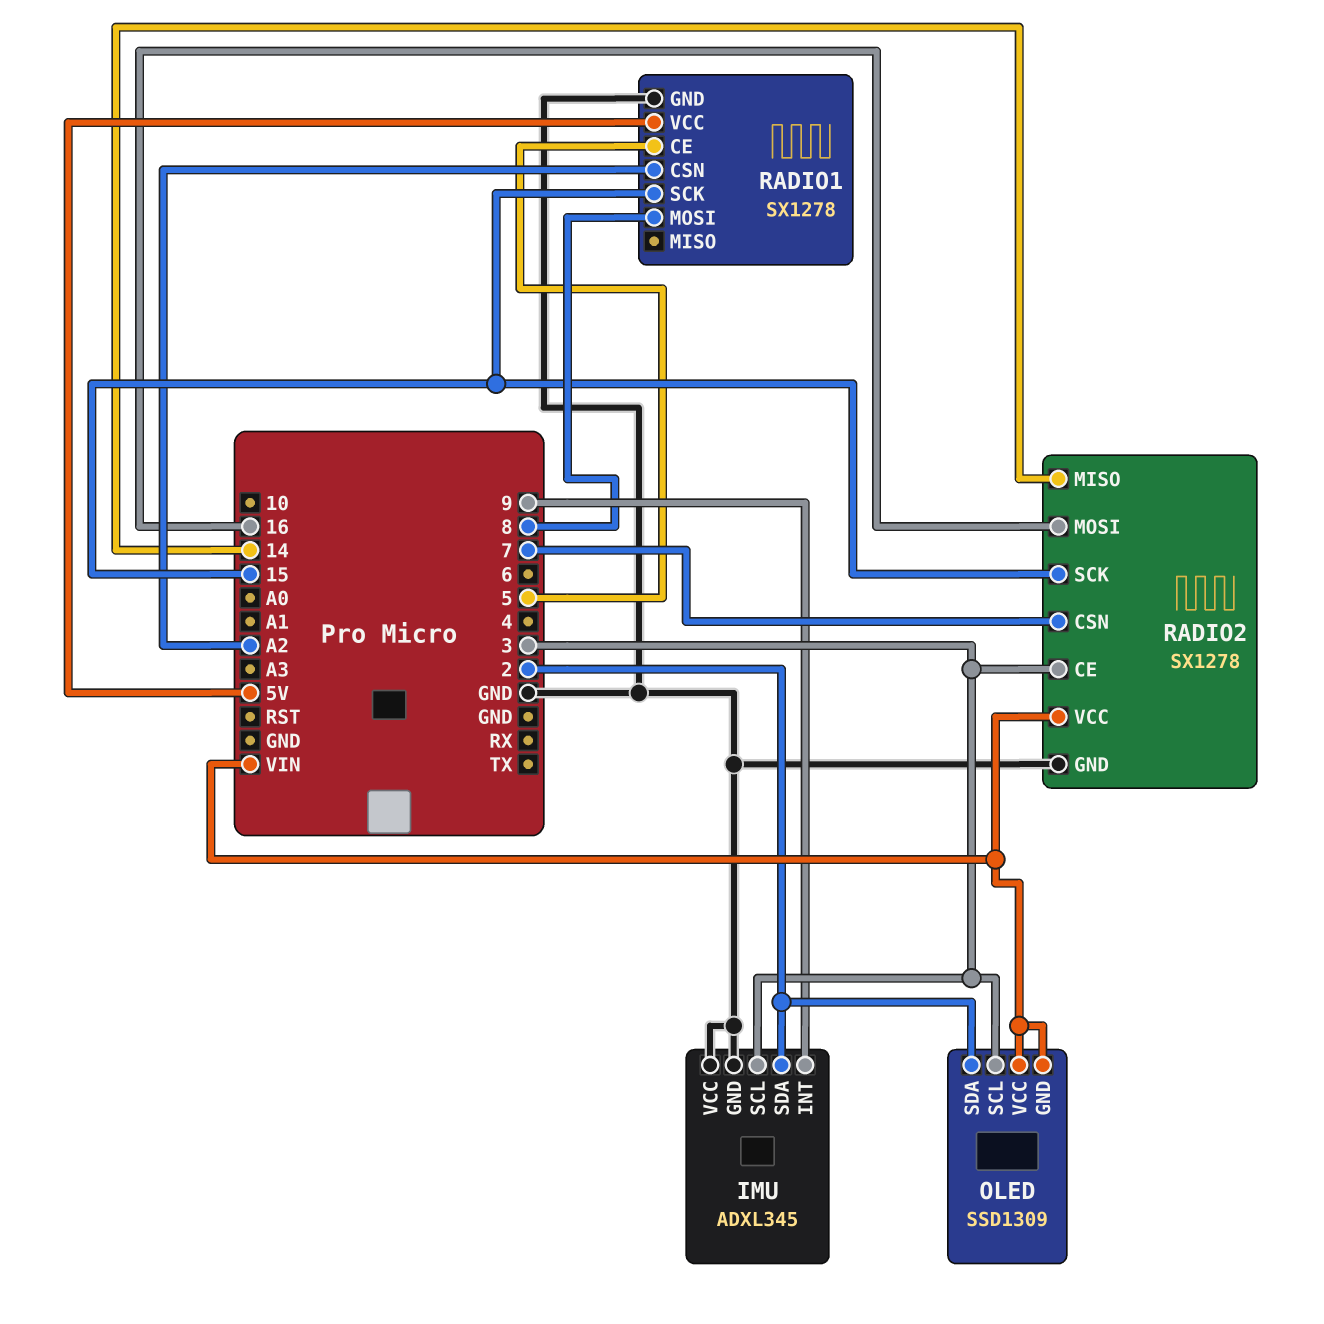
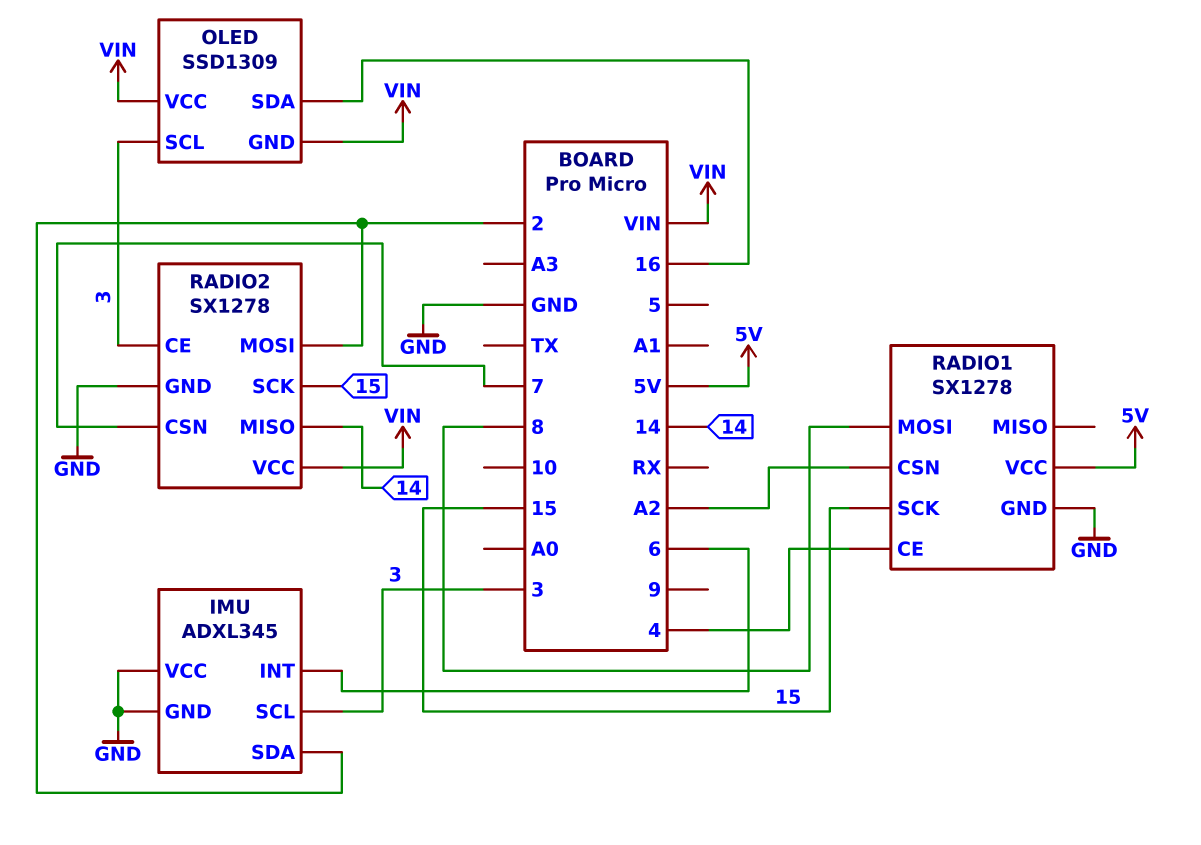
IMU pin INT: 9 -> 6
OLED pin SDA: 2 -> 16
RADIO1 pin CE: 5 -> 4
RADIO2 pin MOSI: 16 -> 2

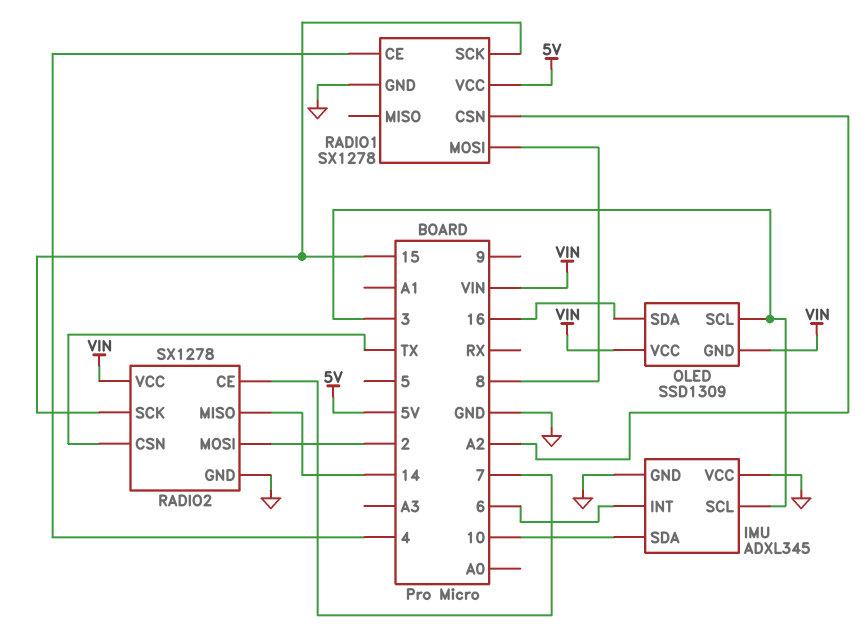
IMU pin SDA: 2 -> 10
RADIO2 pin CE: 3 -> 7
RADIO2 pin CSN: 7 -> TX

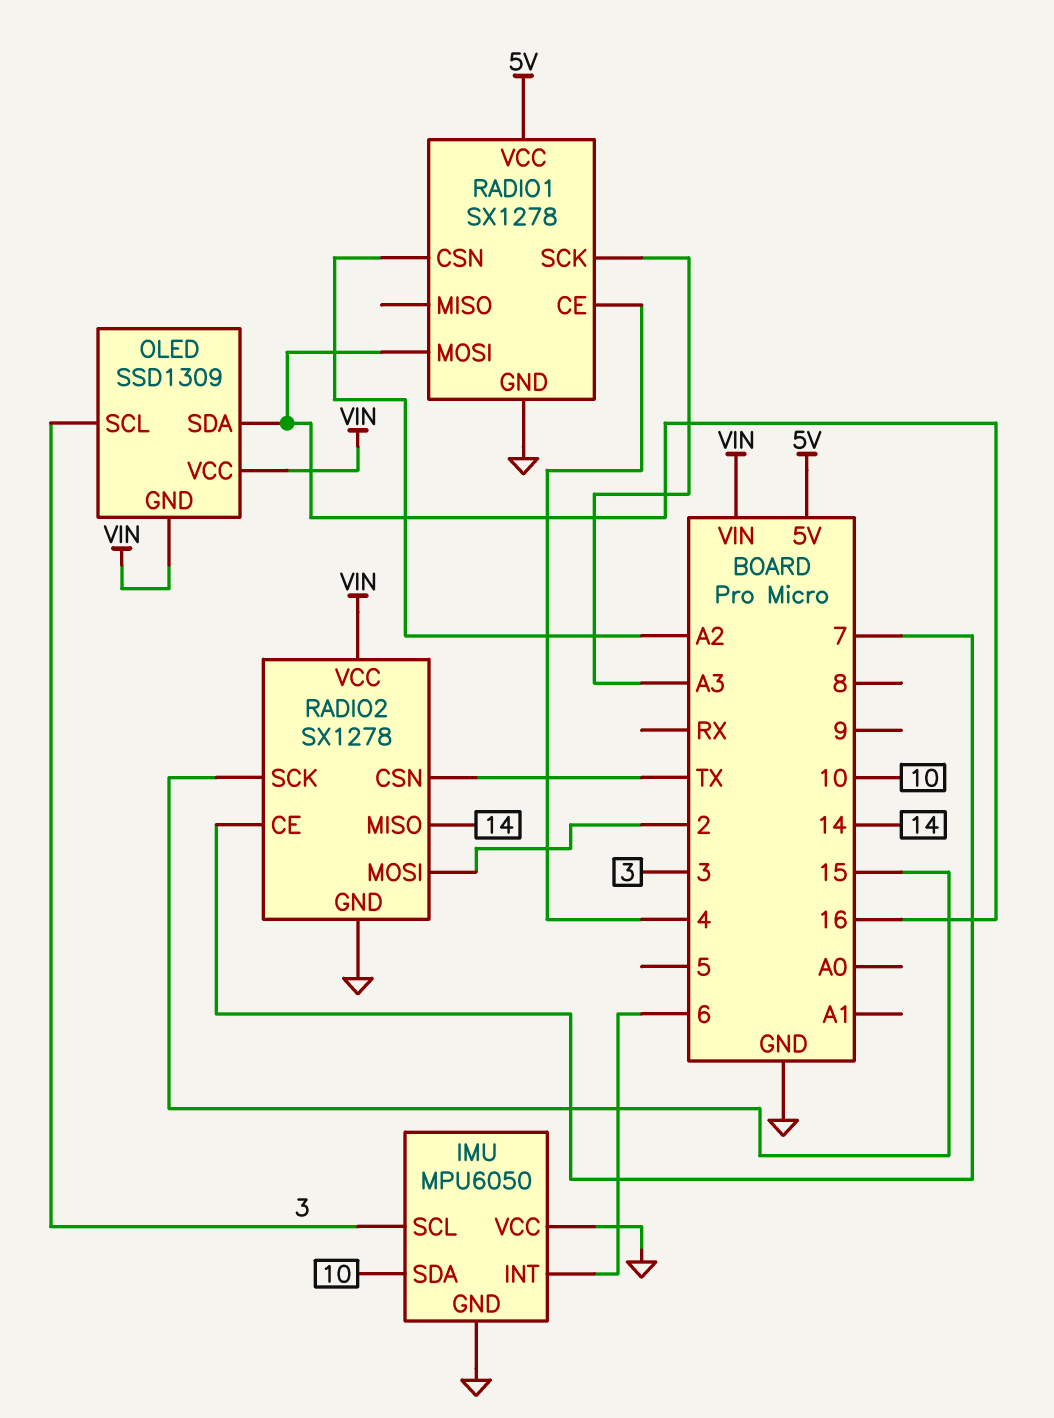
IMU: ADXL345 -> MPU6050
RADIO1 pin MOSI: 8 -> 16
RADIO1 pin SCK: 15 -> A3

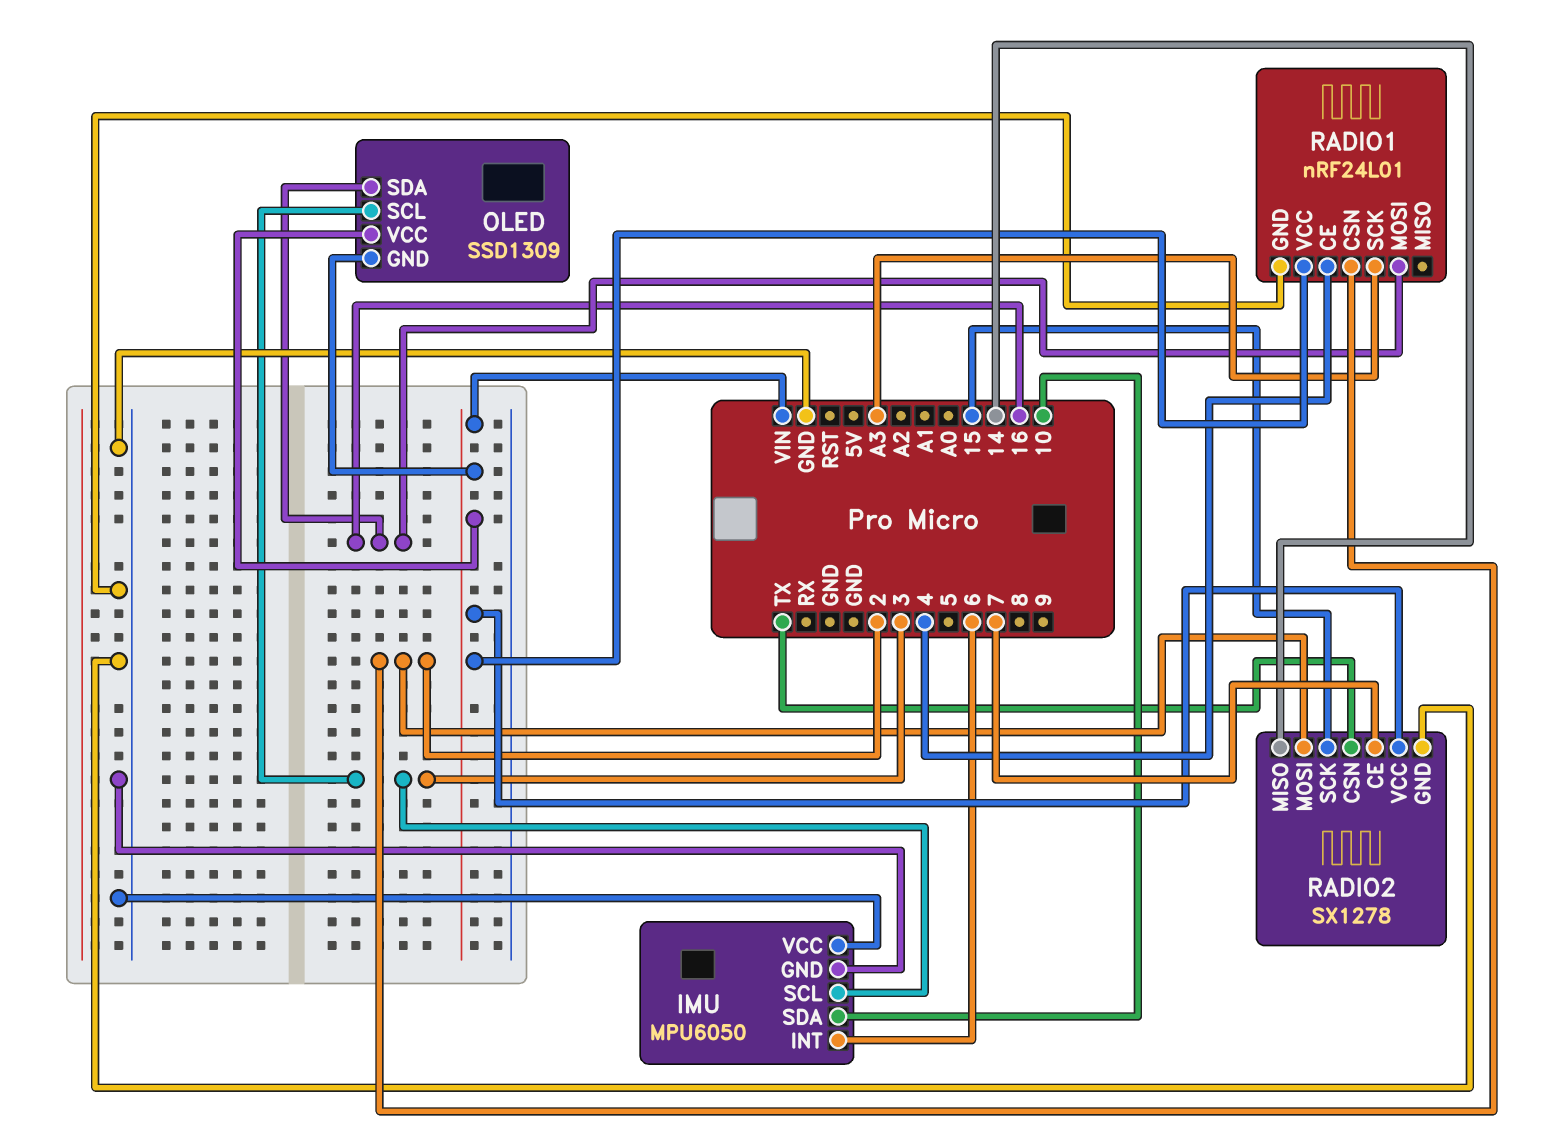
RADIO1: SX1278 -> nRF24L01
RADIO1 pin CSN: A2 -> 2
RADIO1 pin VCC: 5V -> VIN

